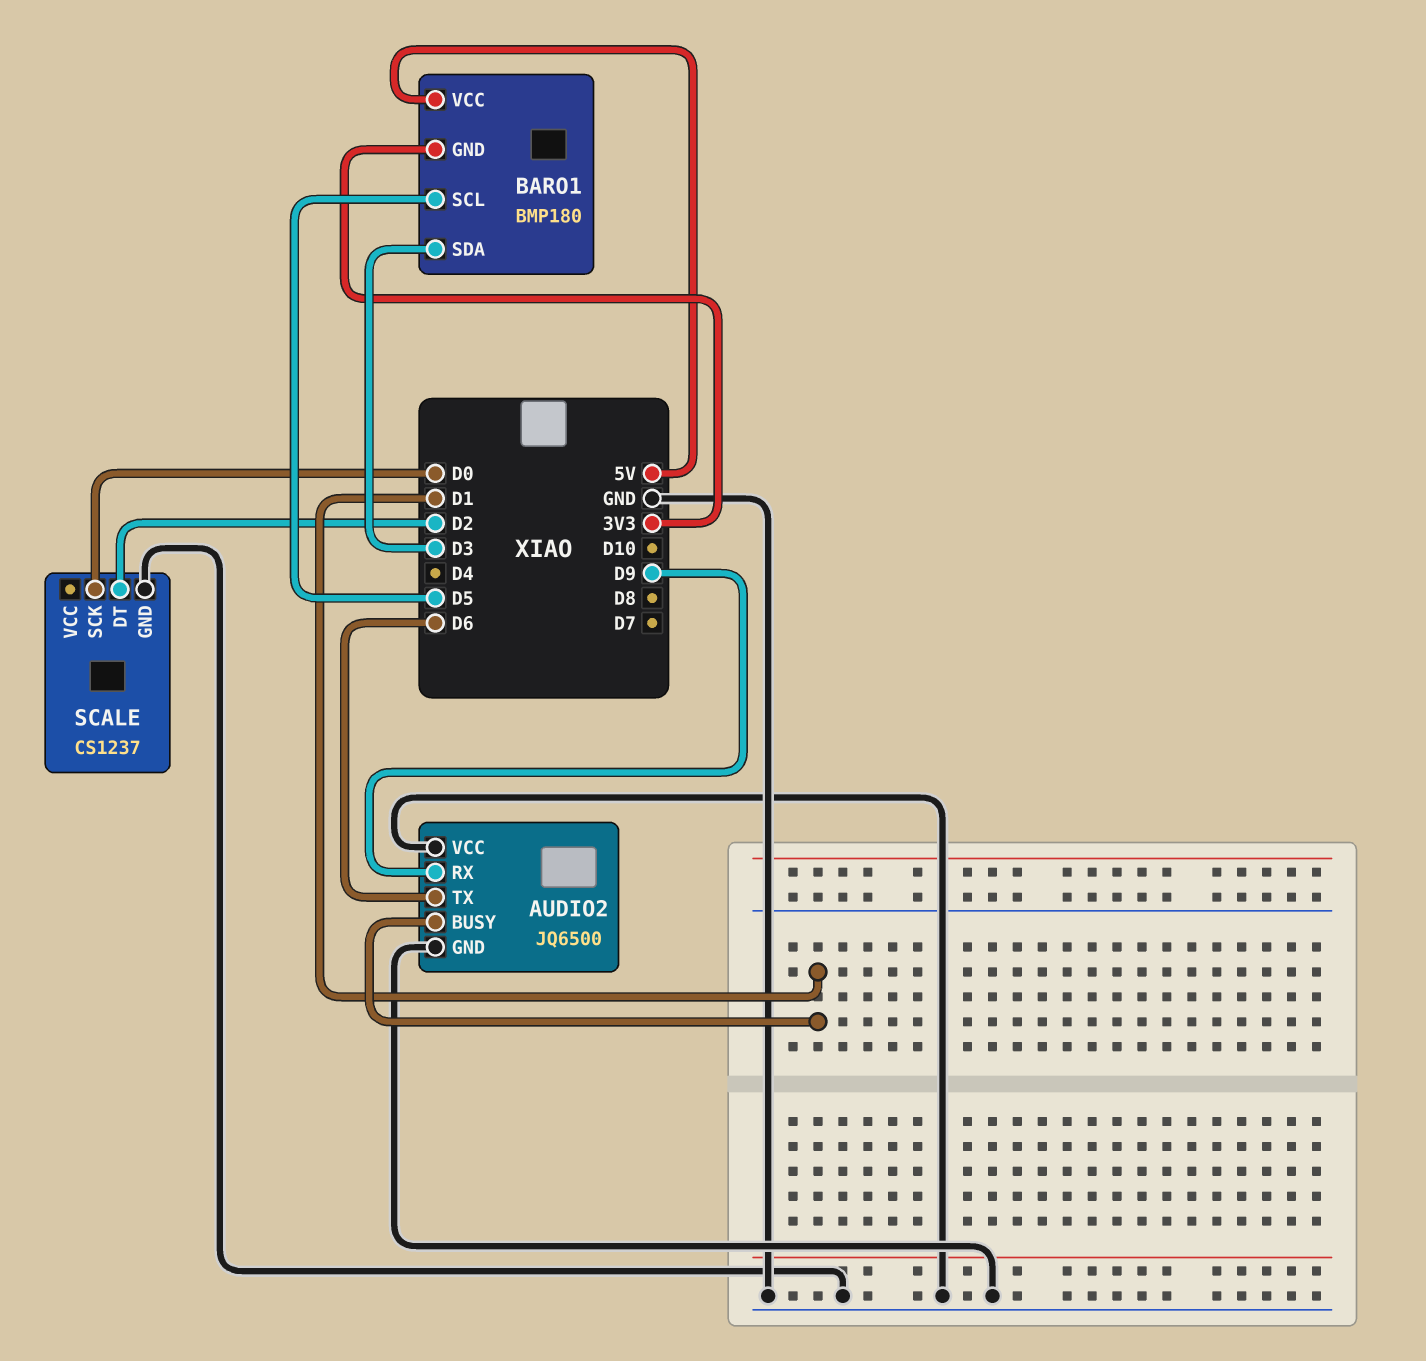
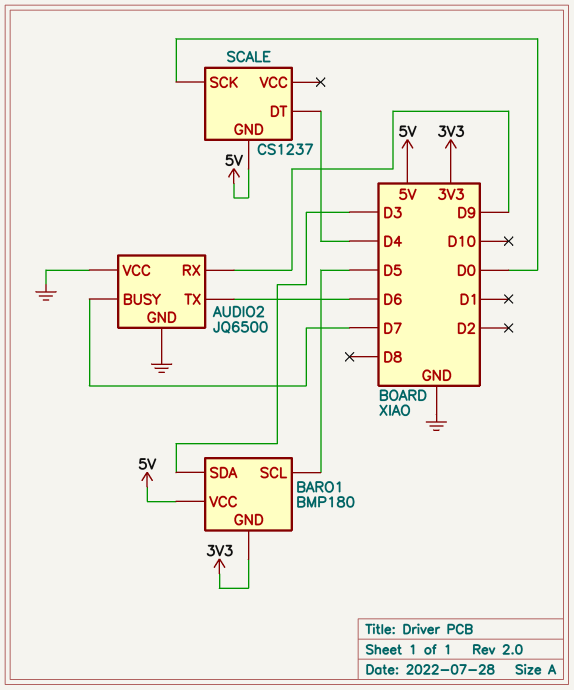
AUDIO2 pin BUSY: D1 -> D7
SCALE pin DT: D2 -> D4
SCALE pin GND: GND -> 5V

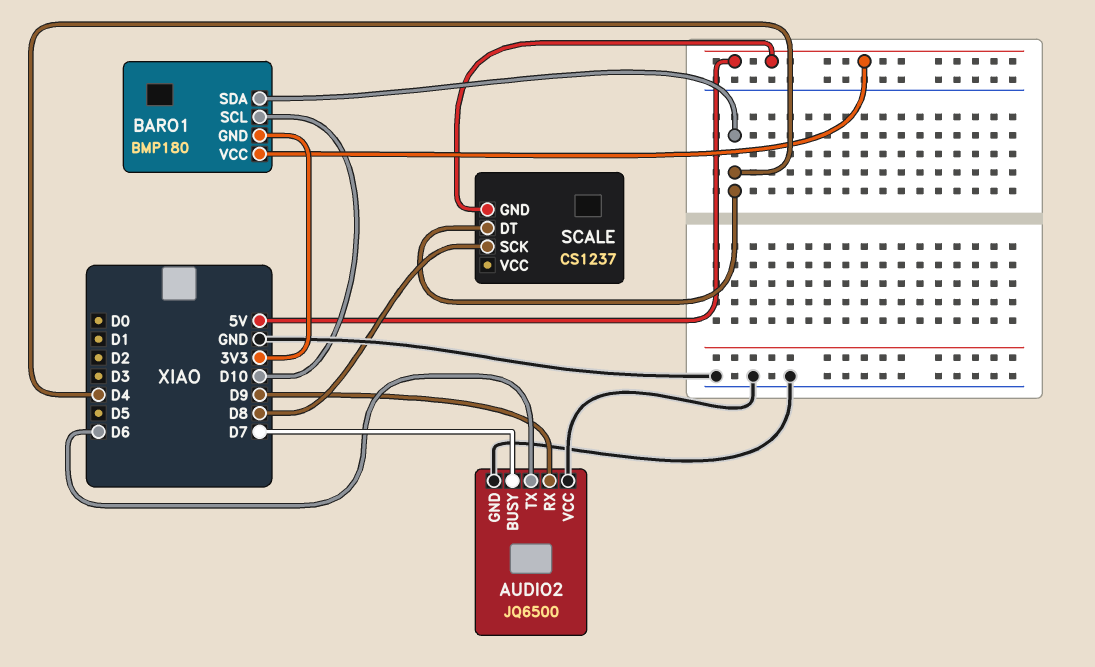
BARO1 pin SCL: D5 -> D10
BARO1 pin SDA: D3 -> D4
SCALE pin SCK: D0 -> D8

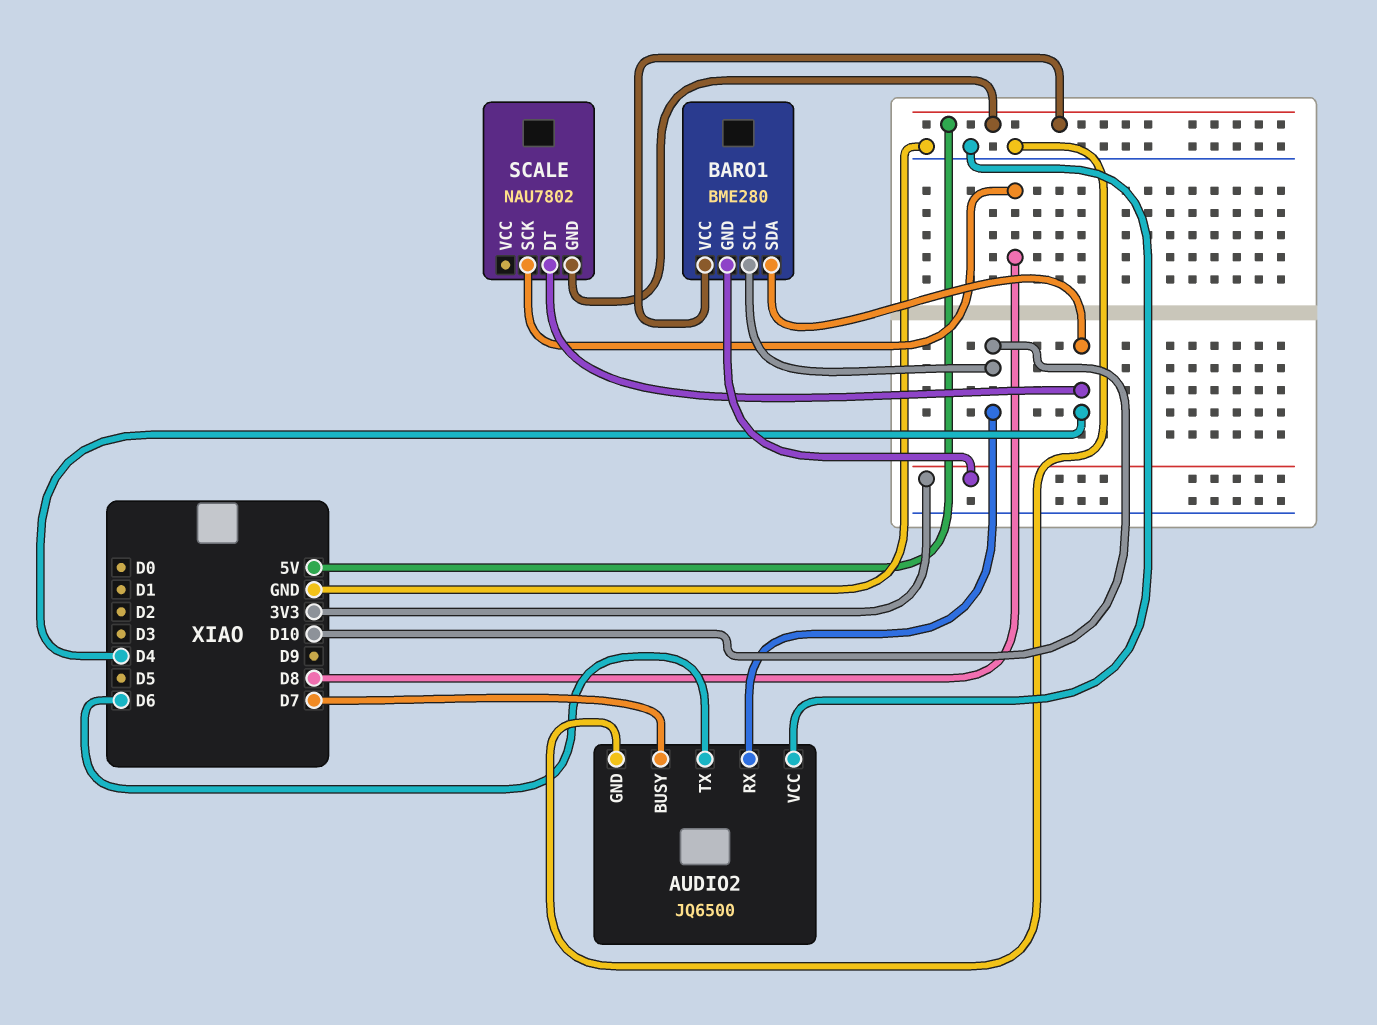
AUDIO2 pin RX: D9 -> D10
BARO1: BMP180 -> BME280
SCALE: CS1237 -> NAU7802

